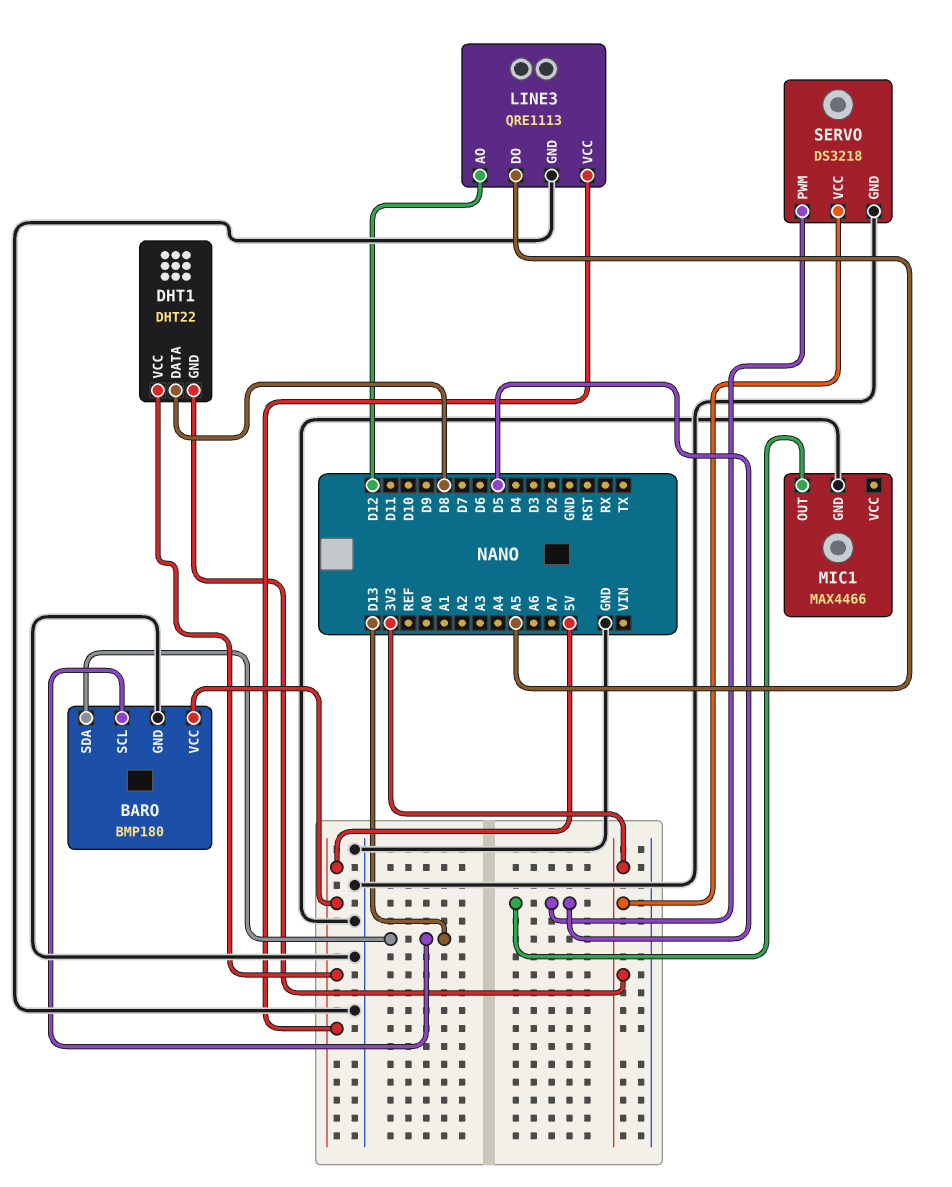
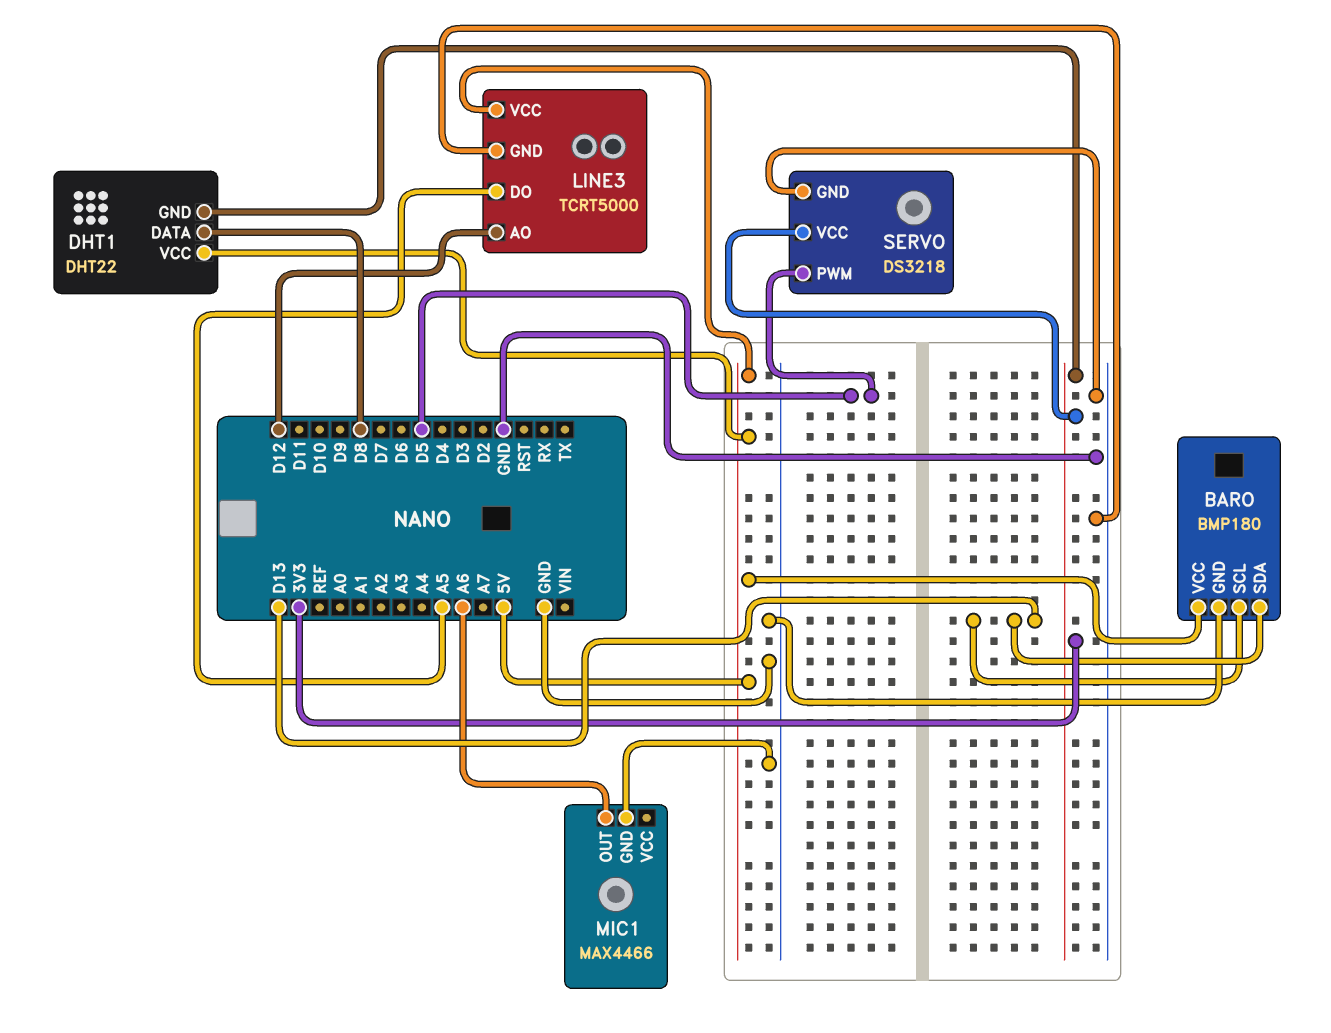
LINE3: QRE1113 -> TCRT5000
MIC1 pin OUT: D5 -> A6

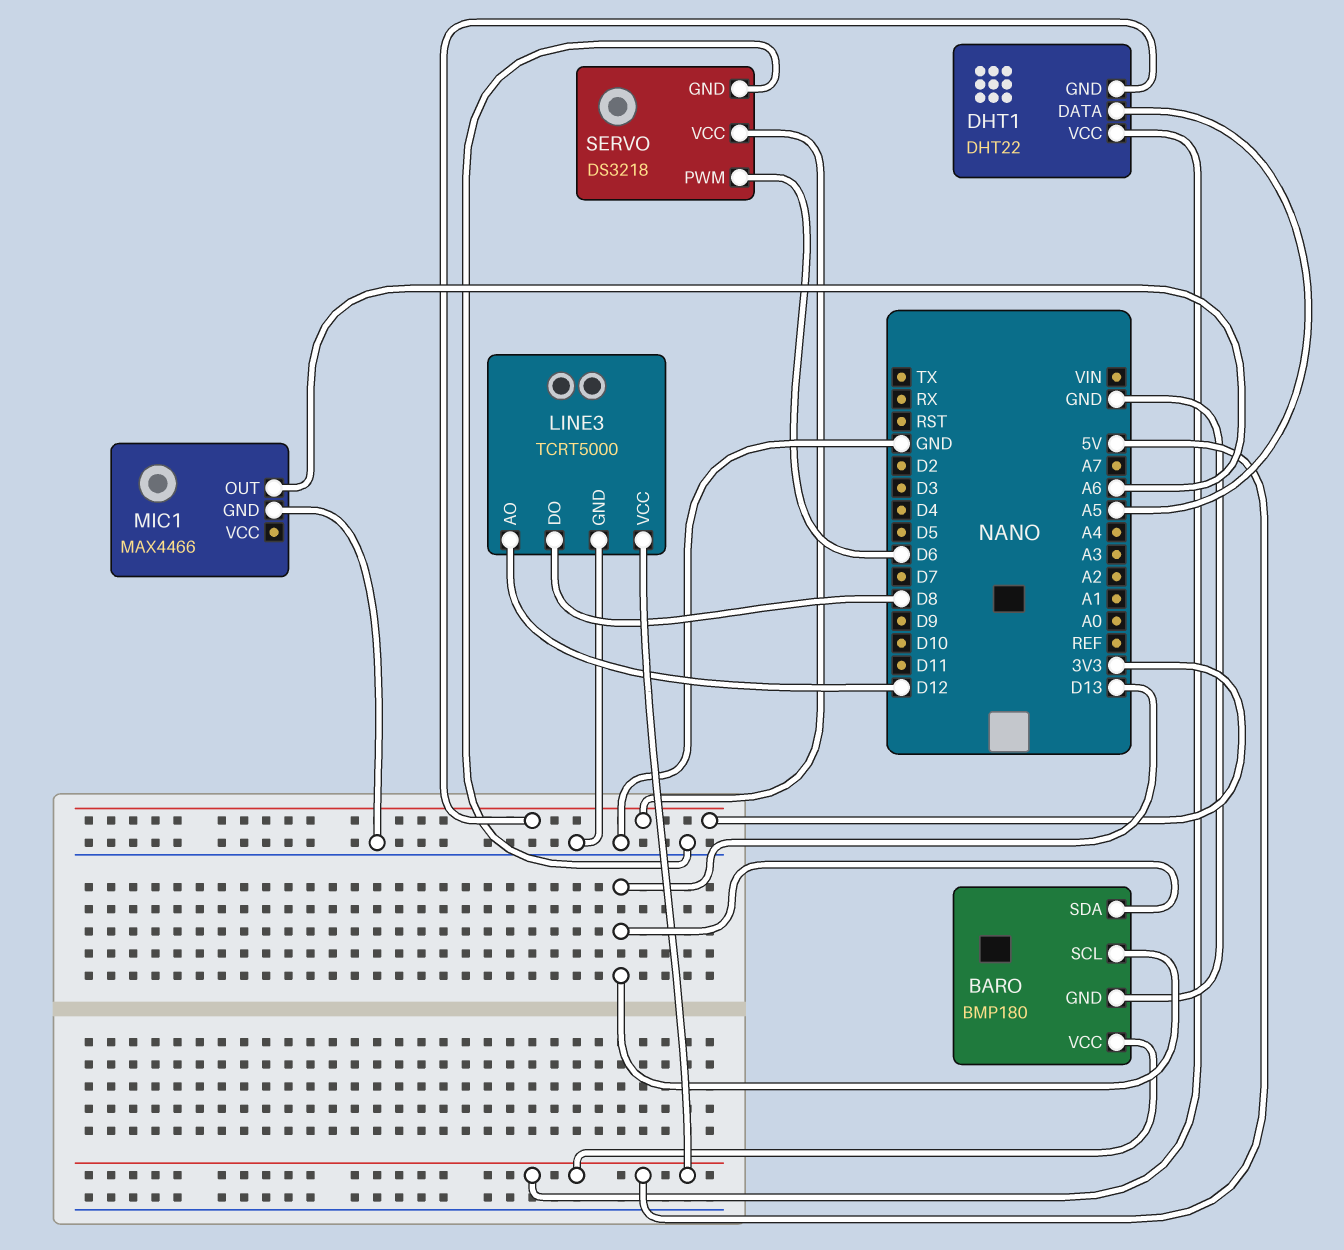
DHT1 pin DATA: D8 -> A5
LINE3 pin DO: A5 -> D8
SERVO pin PWM: D5 -> D6

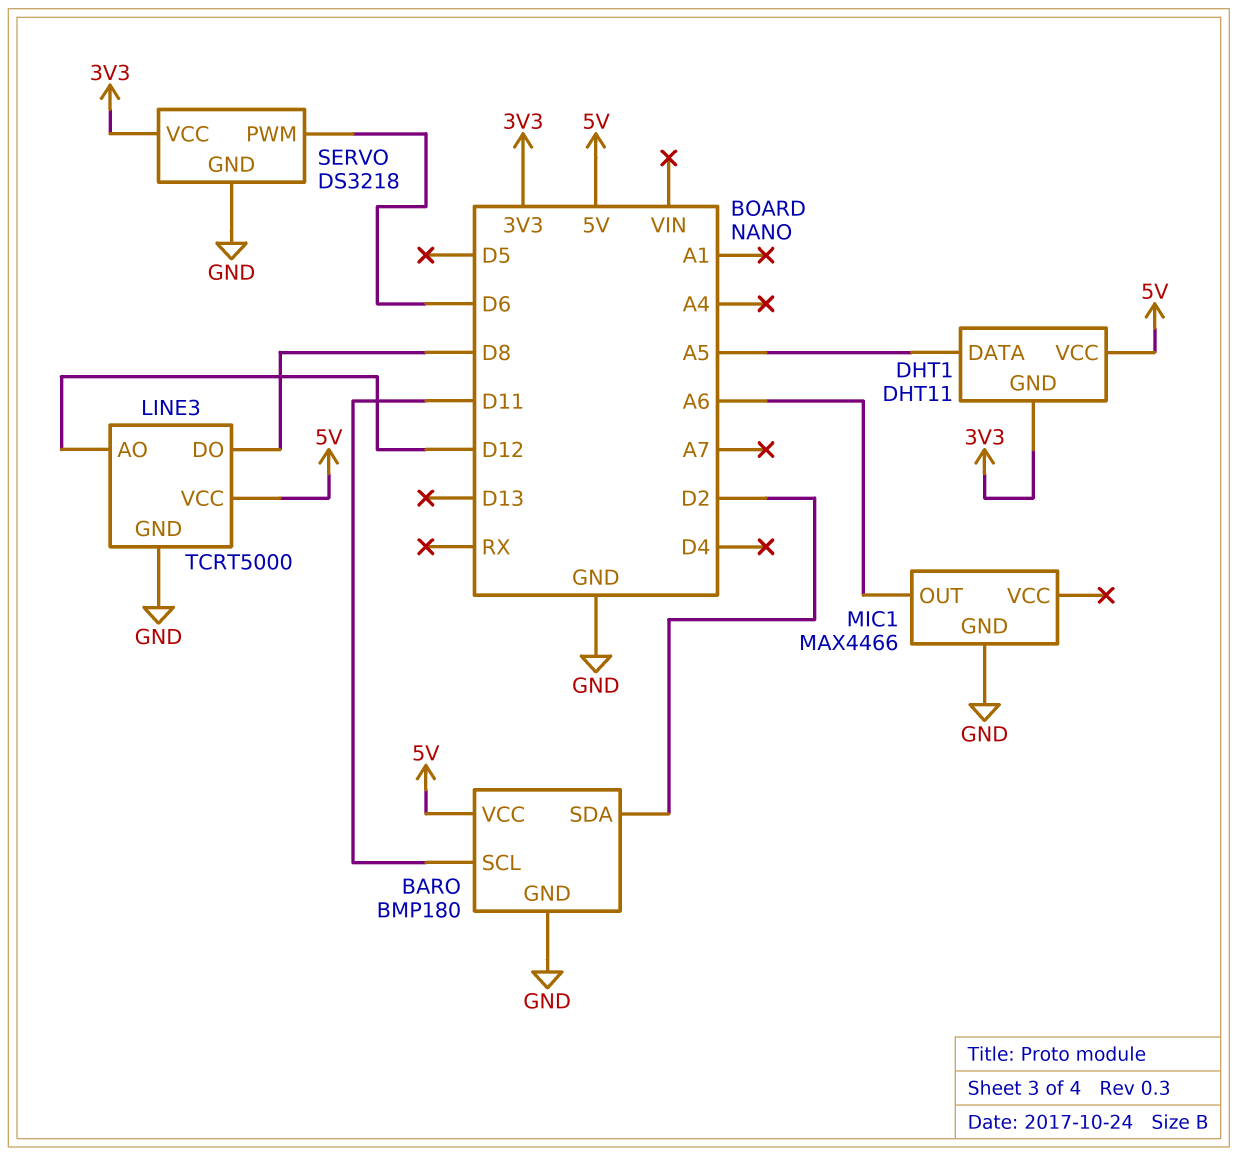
BARO pin SCL: D13 -> D11
BARO pin SDA: D13 -> D2
DHT1: DHT22 -> DHT11

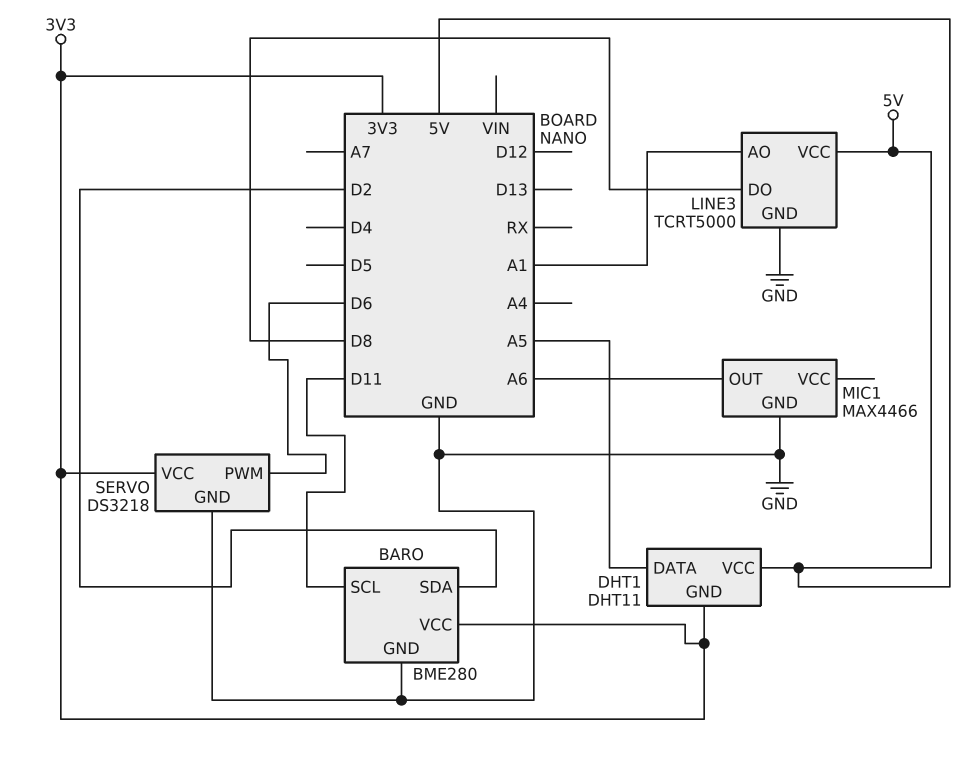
BARO: BMP180 -> BME280
BARO pin VCC: 5V -> 3V3
LINE3 pin AO: D12 -> A1

